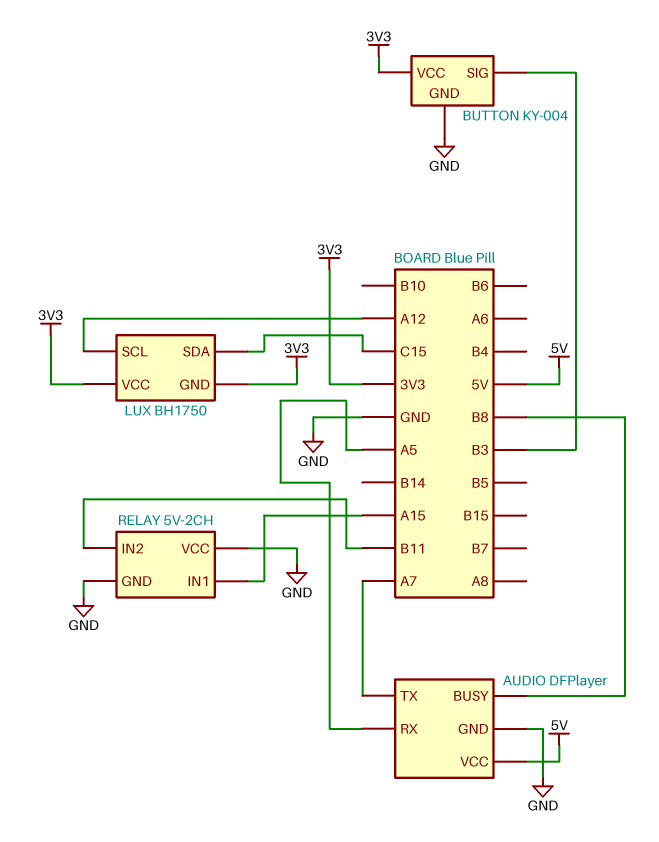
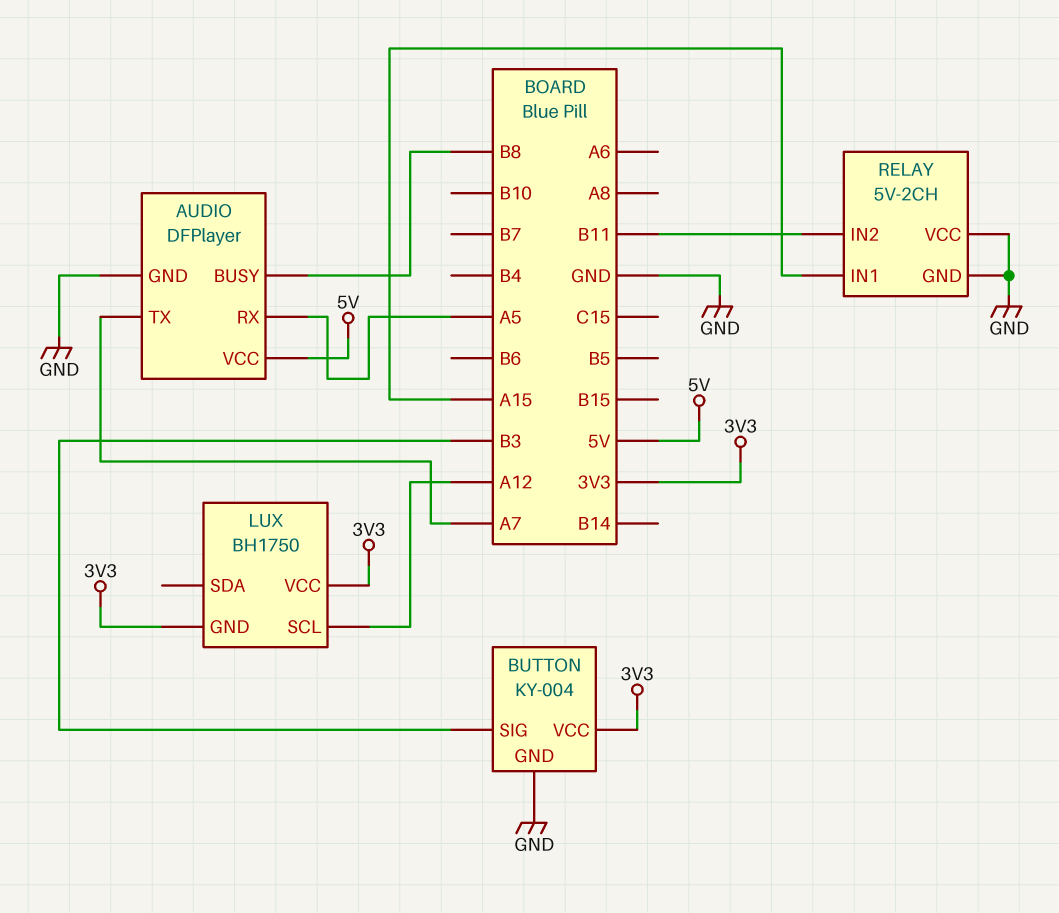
LUX pin SDA: C15 -> none

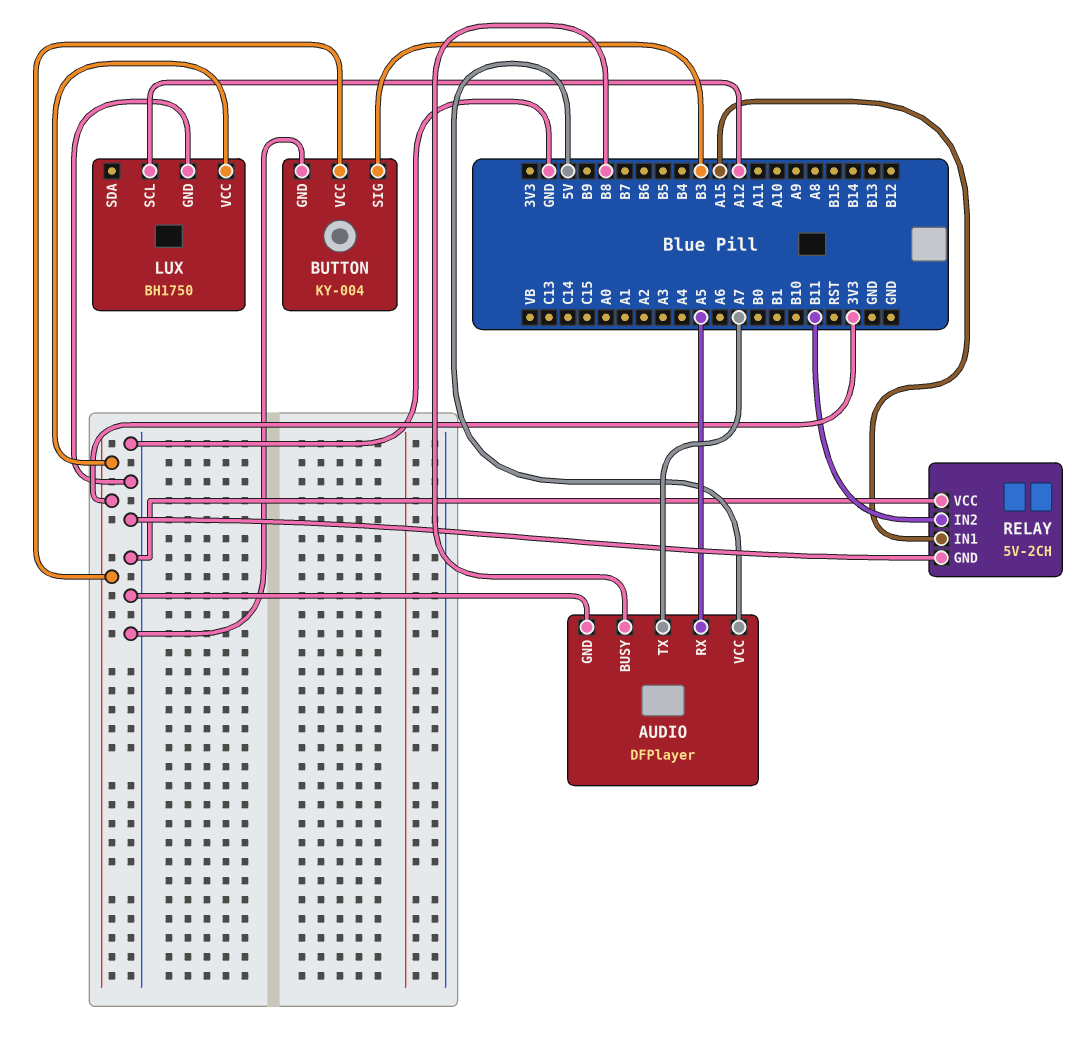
LUX pin GND: 3V3 -> GND

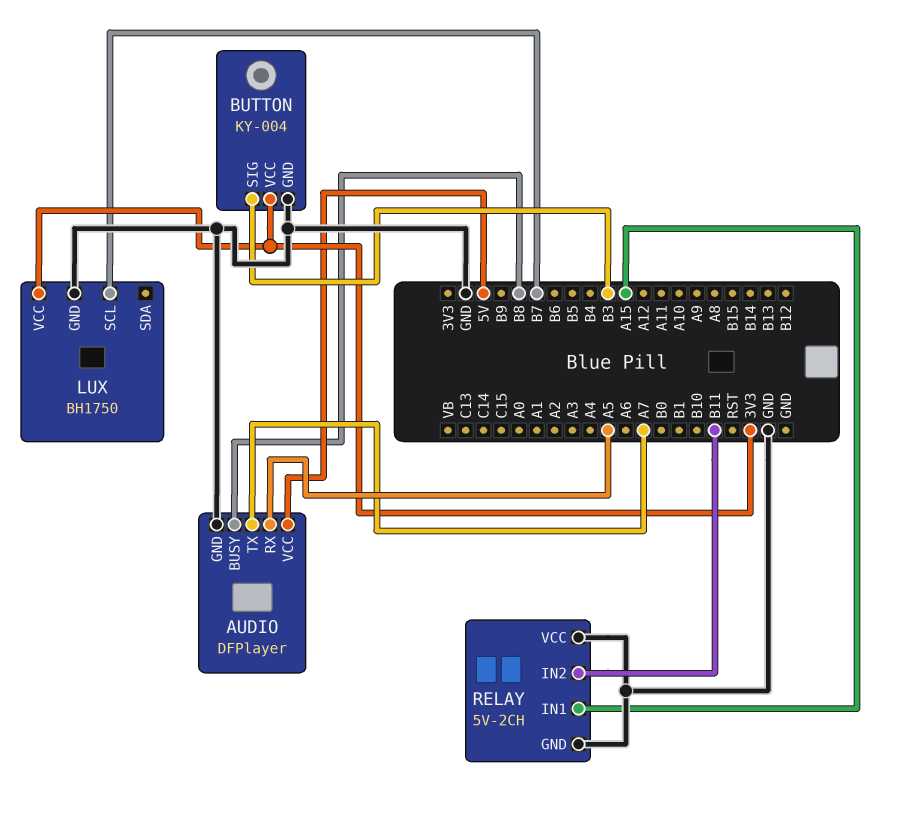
LUX pin SCL: A12 -> B7

